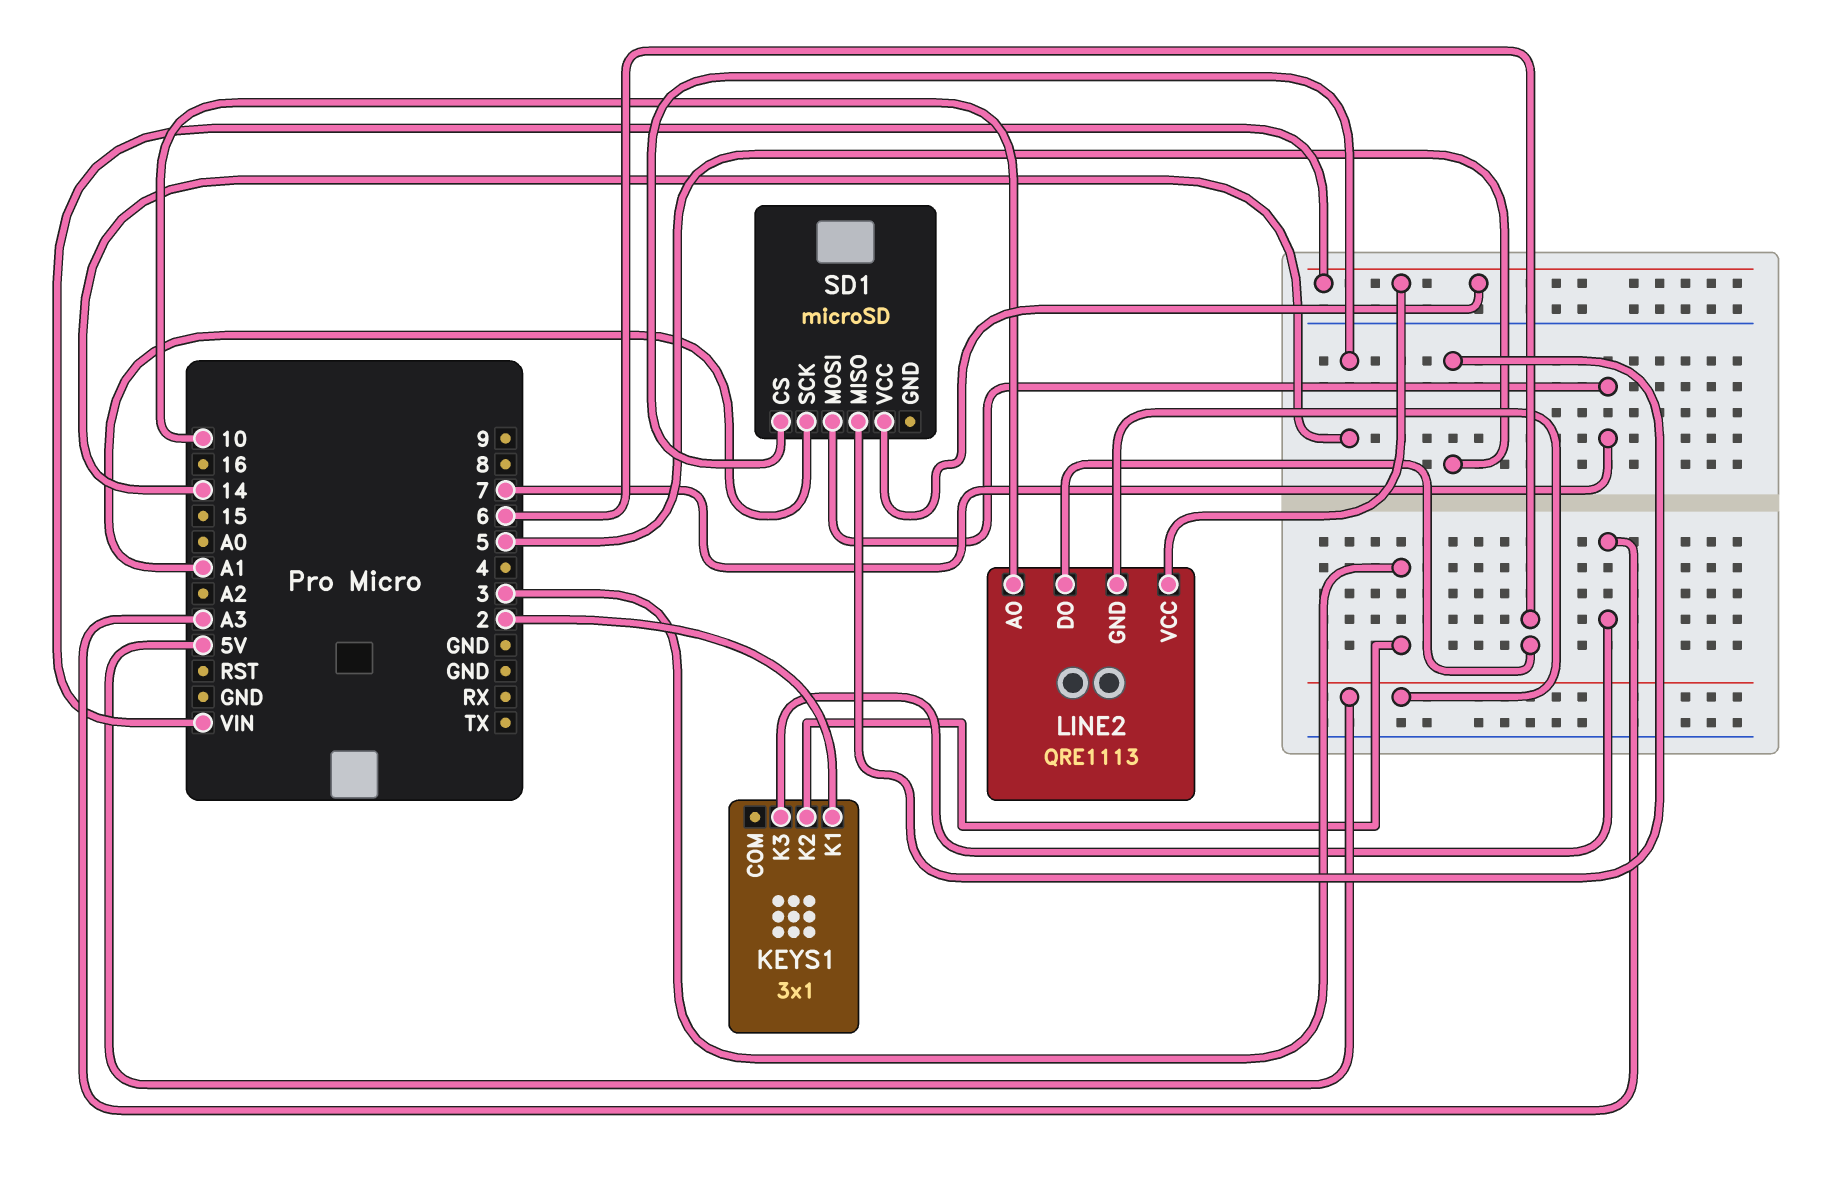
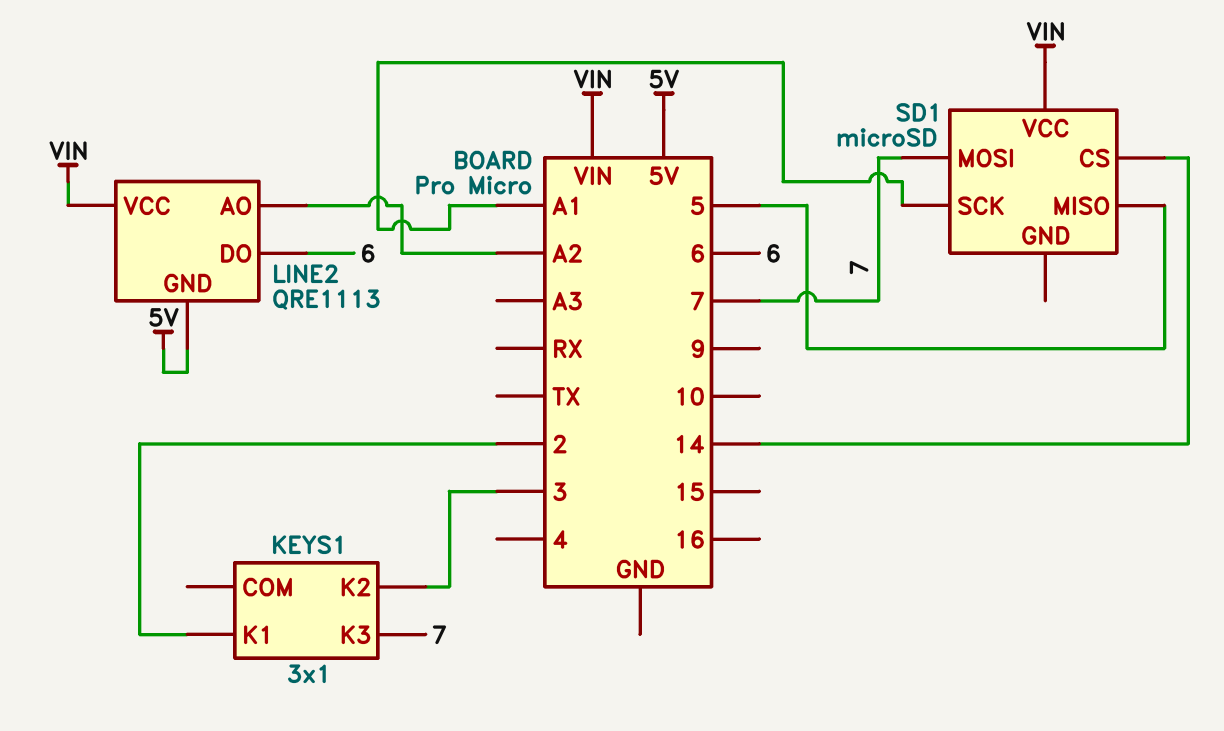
KEYS1 pin K3: A3 -> 7
LINE2 pin AO: 10 -> A2

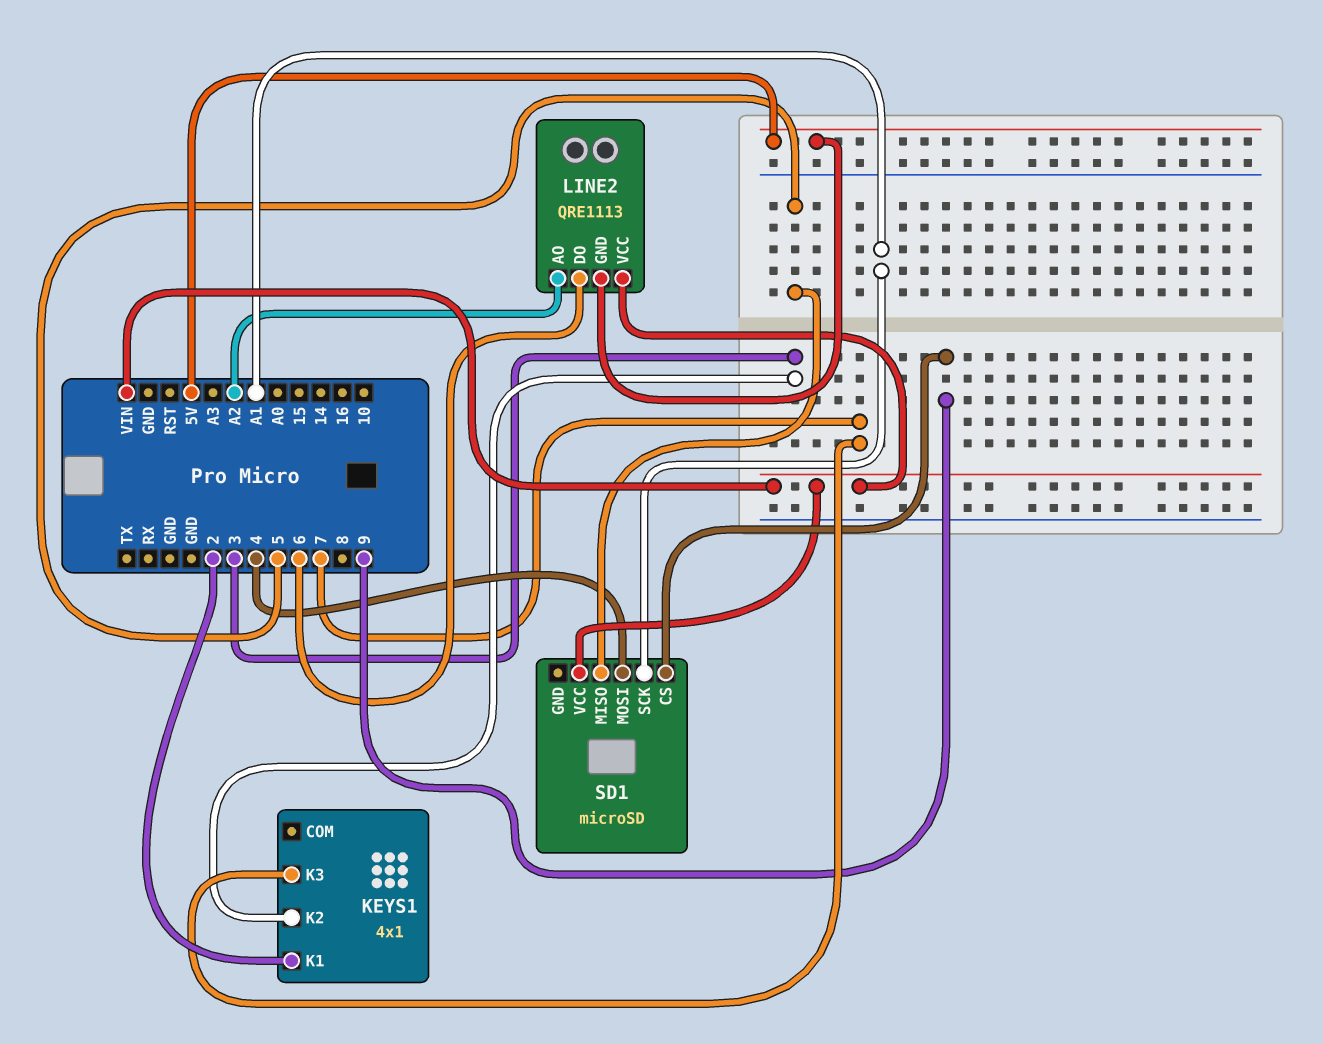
KEYS1: 3x1 -> 4x1
SD1 pin CS: 14 -> 9
SD1 pin MOSI: 7 -> 4

